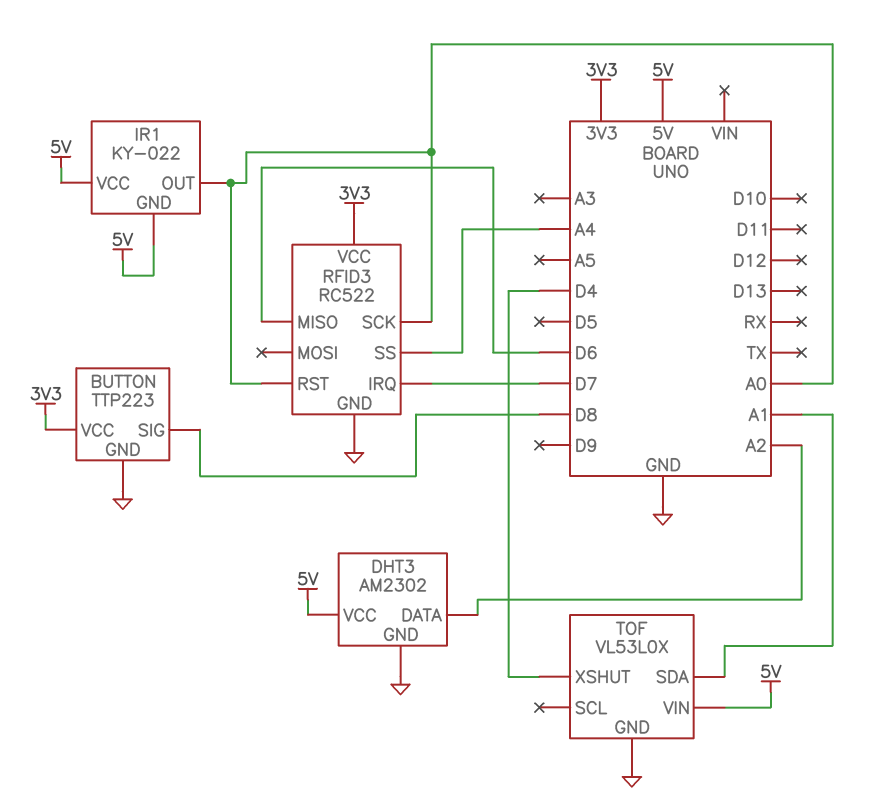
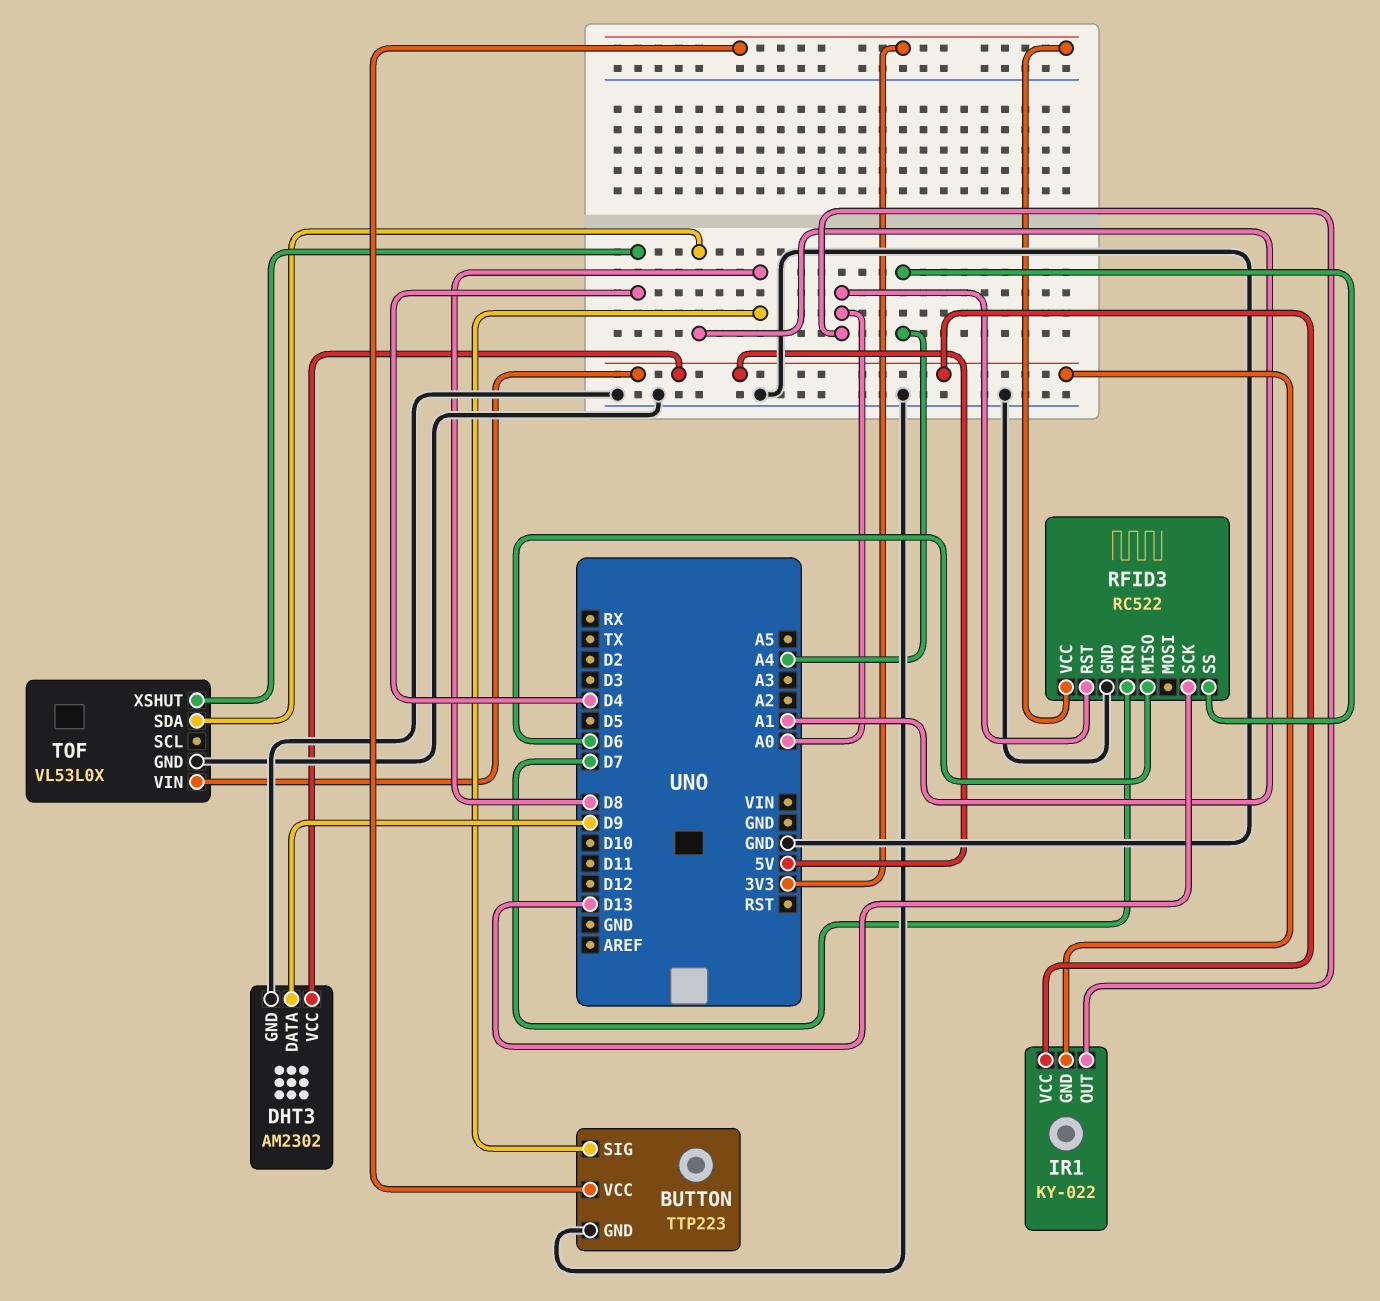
DHT3 pin DATA: A2 -> D9
RFID3 pin SCK: A0 -> D13

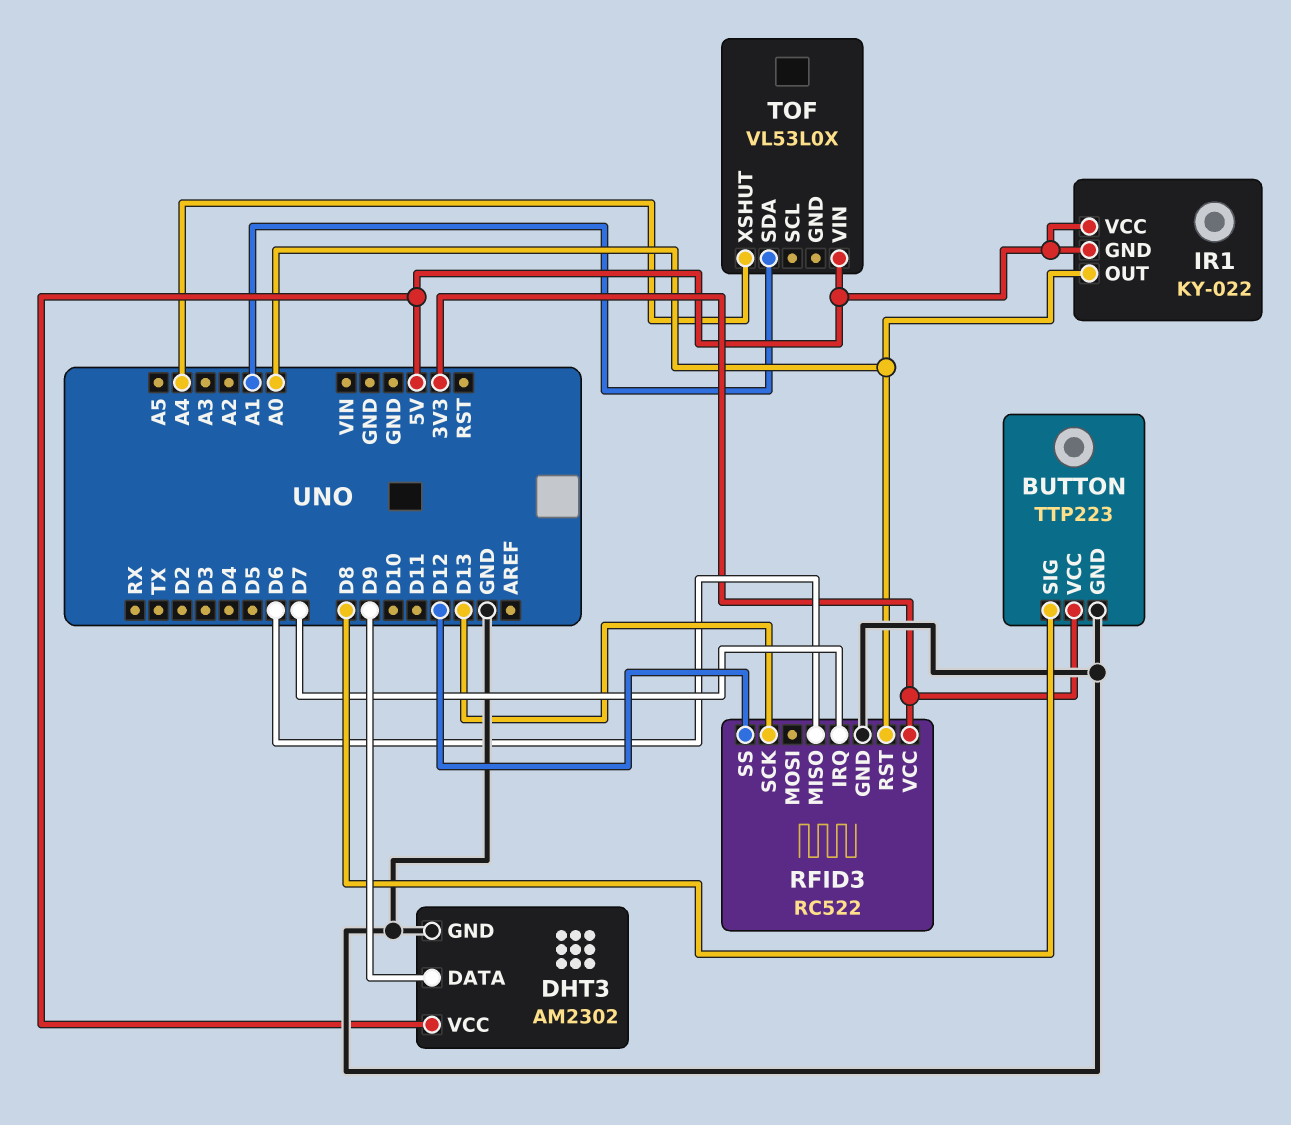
RFID3 pin SS: A4 -> D12
TOF pin GND: GND -> none
TOF pin XSHUT: D4 -> A4

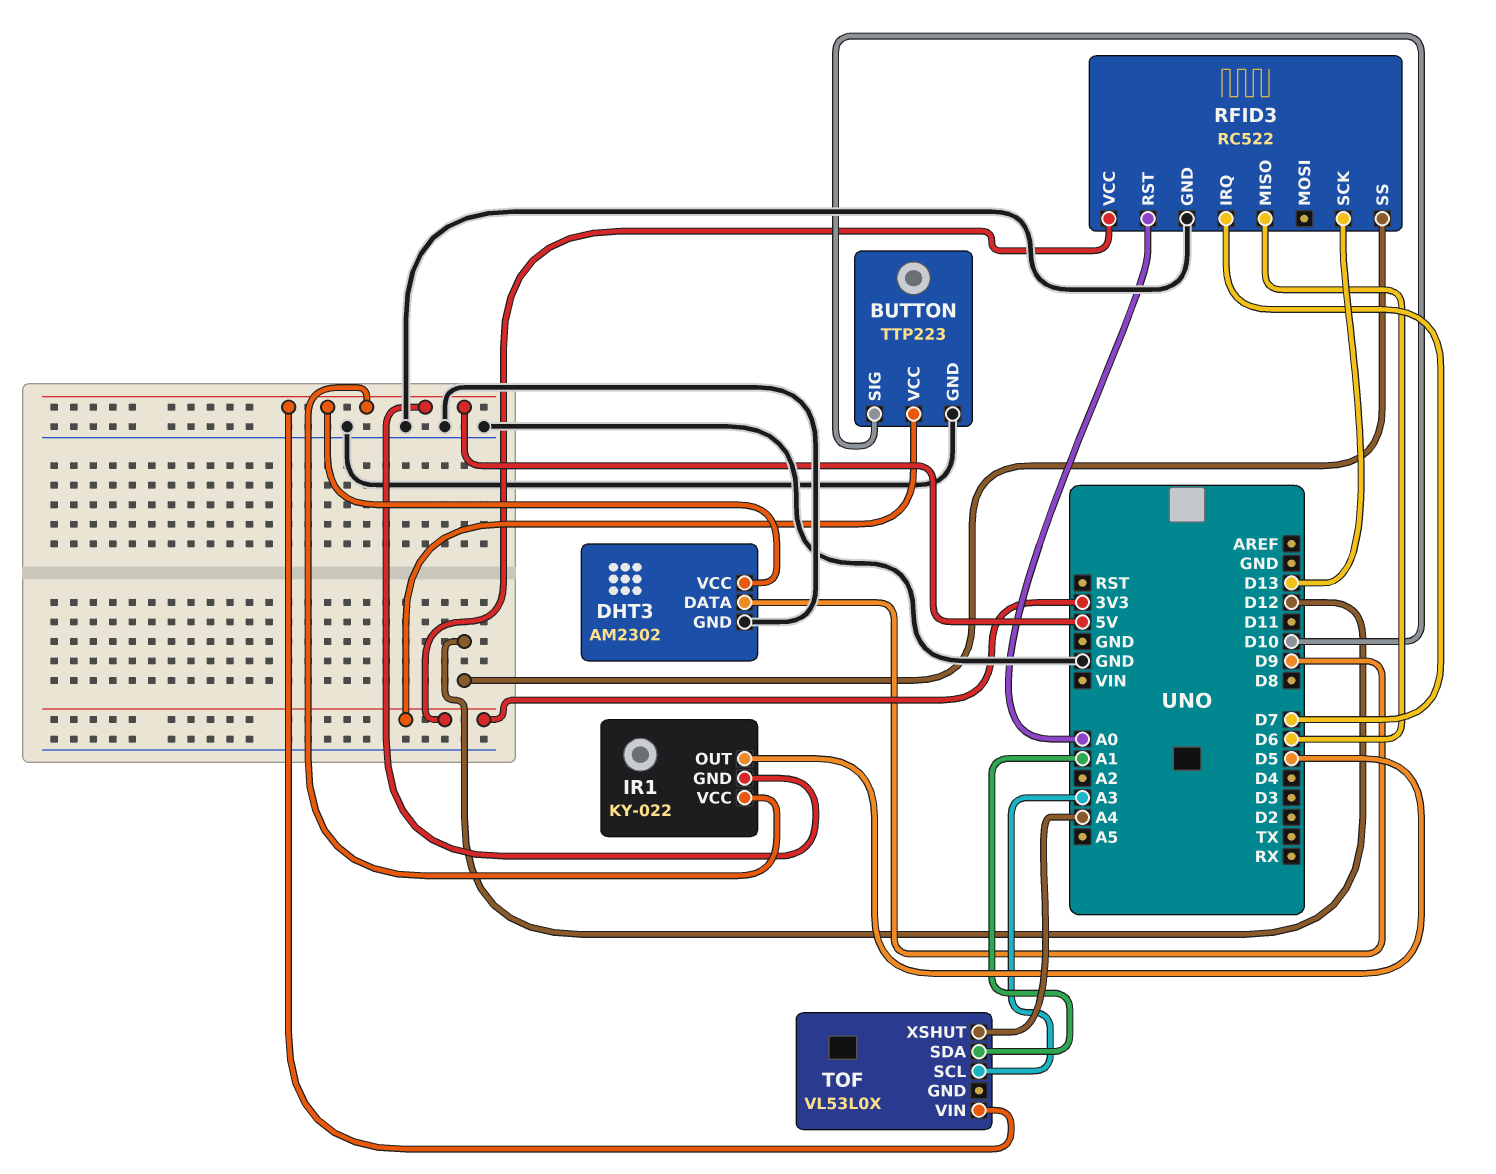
BUTTON pin SIG: D8 -> D10
IR1 pin OUT: A0 -> D5
TOF pin SCL: none -> A3

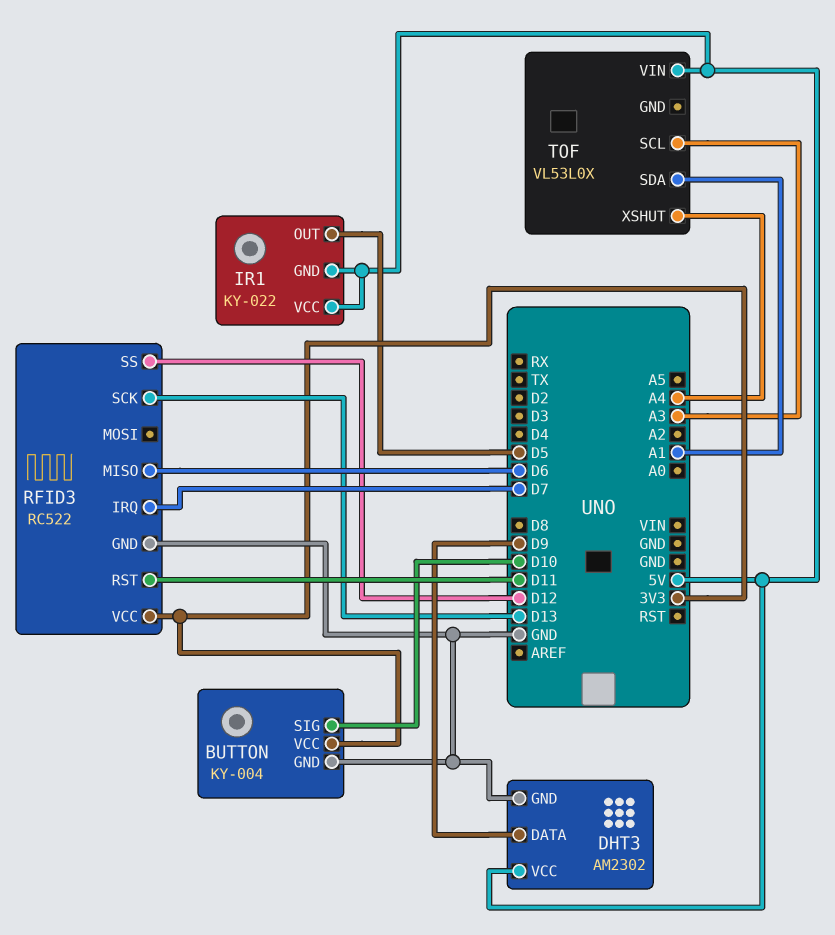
BUTTON: TTP223 -> KY-004
RFID3 pin RST: A0 -> D11

